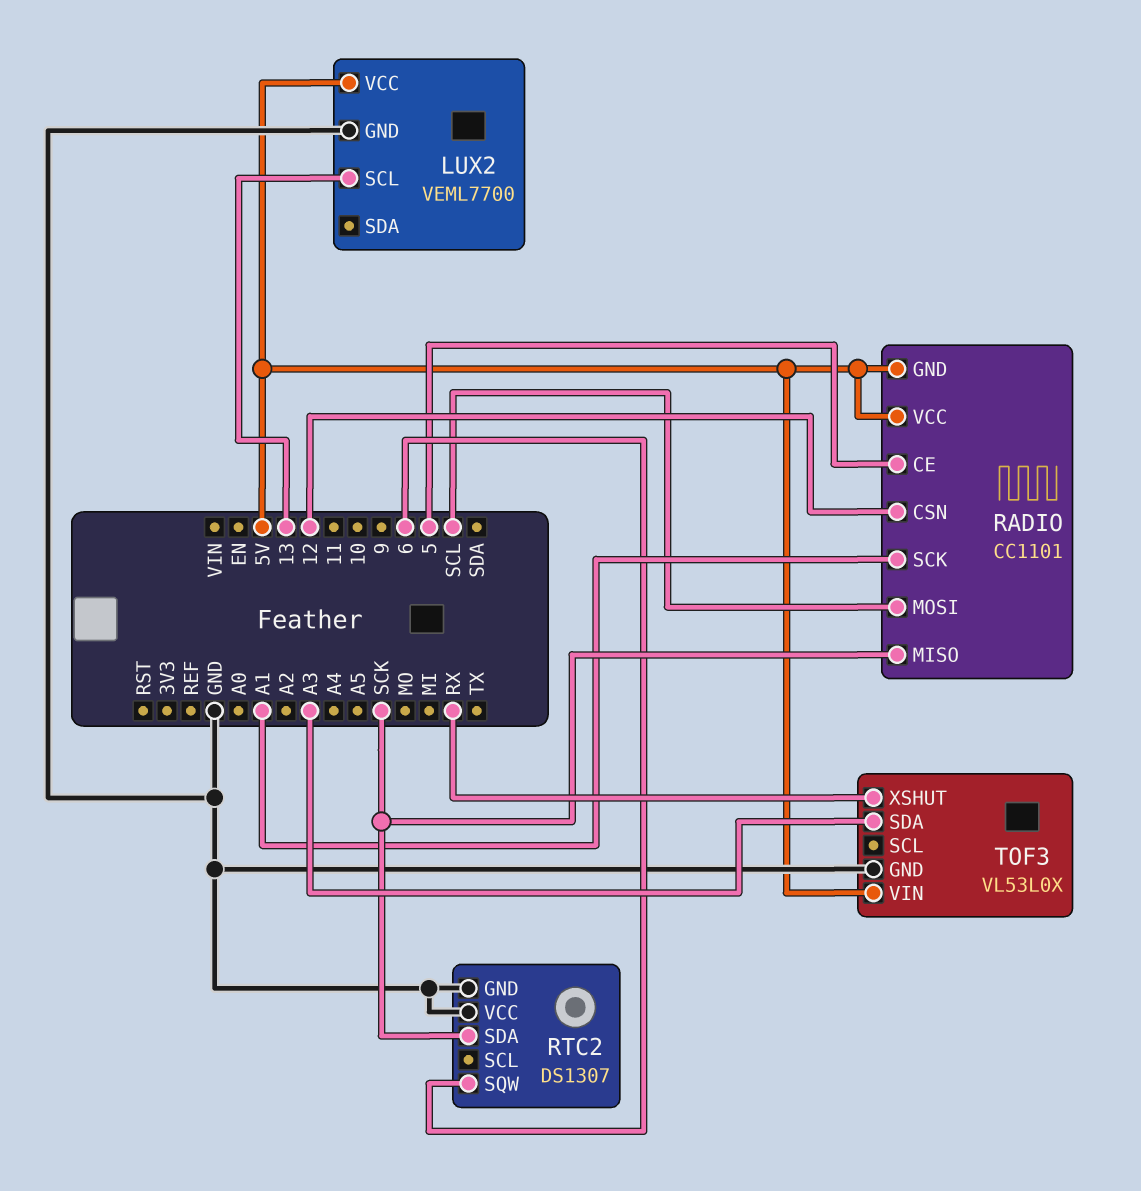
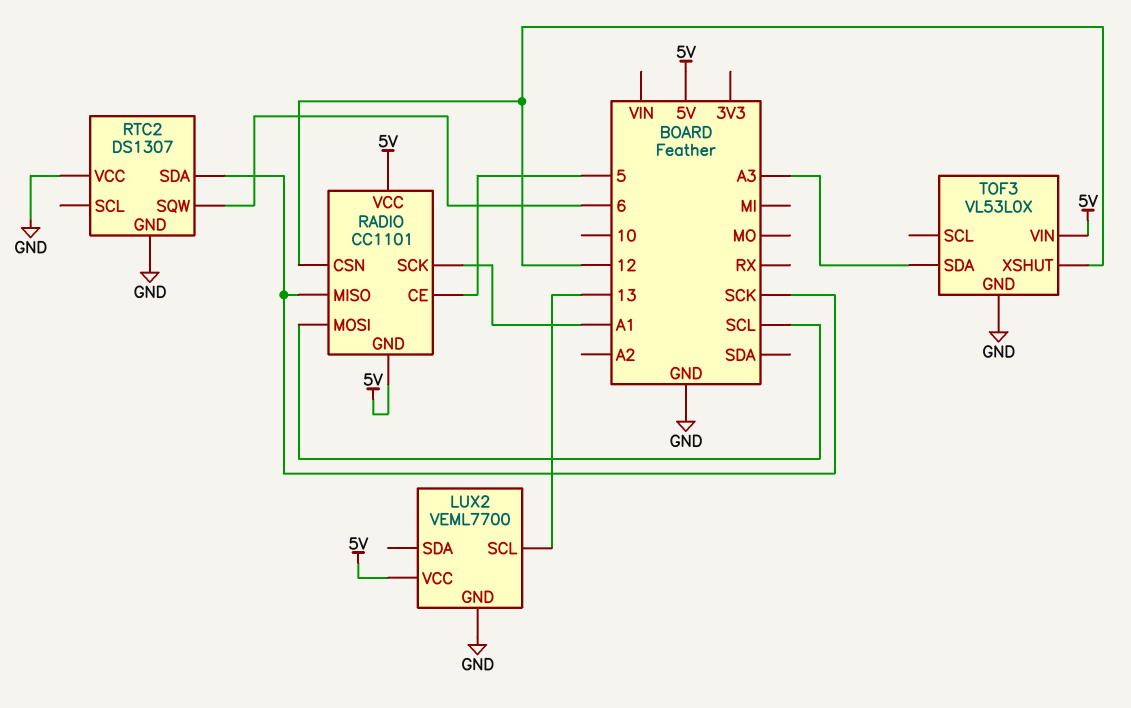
TOF3 pin XSHUT: RX -> 12

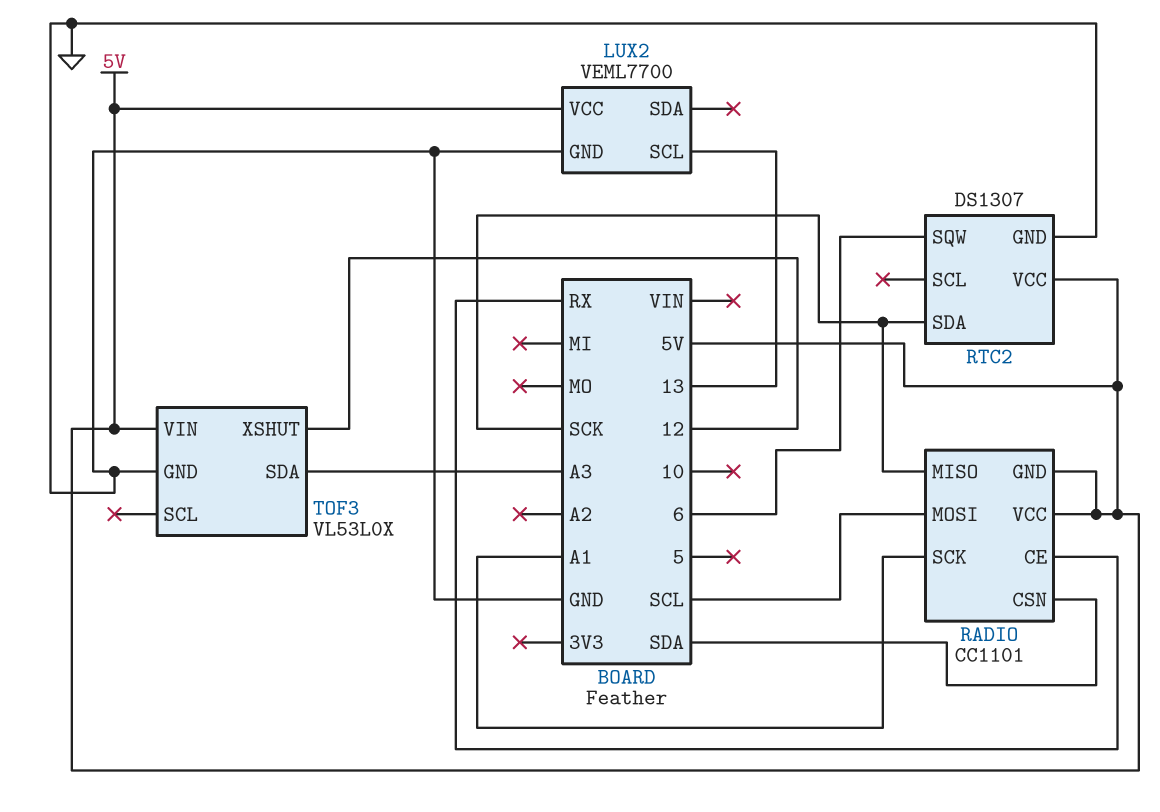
RADIO pin CE: 5 -> RX
RADIO pin CSN: 12 -> SDA
RTC2 pin VCC: GND -> 5V

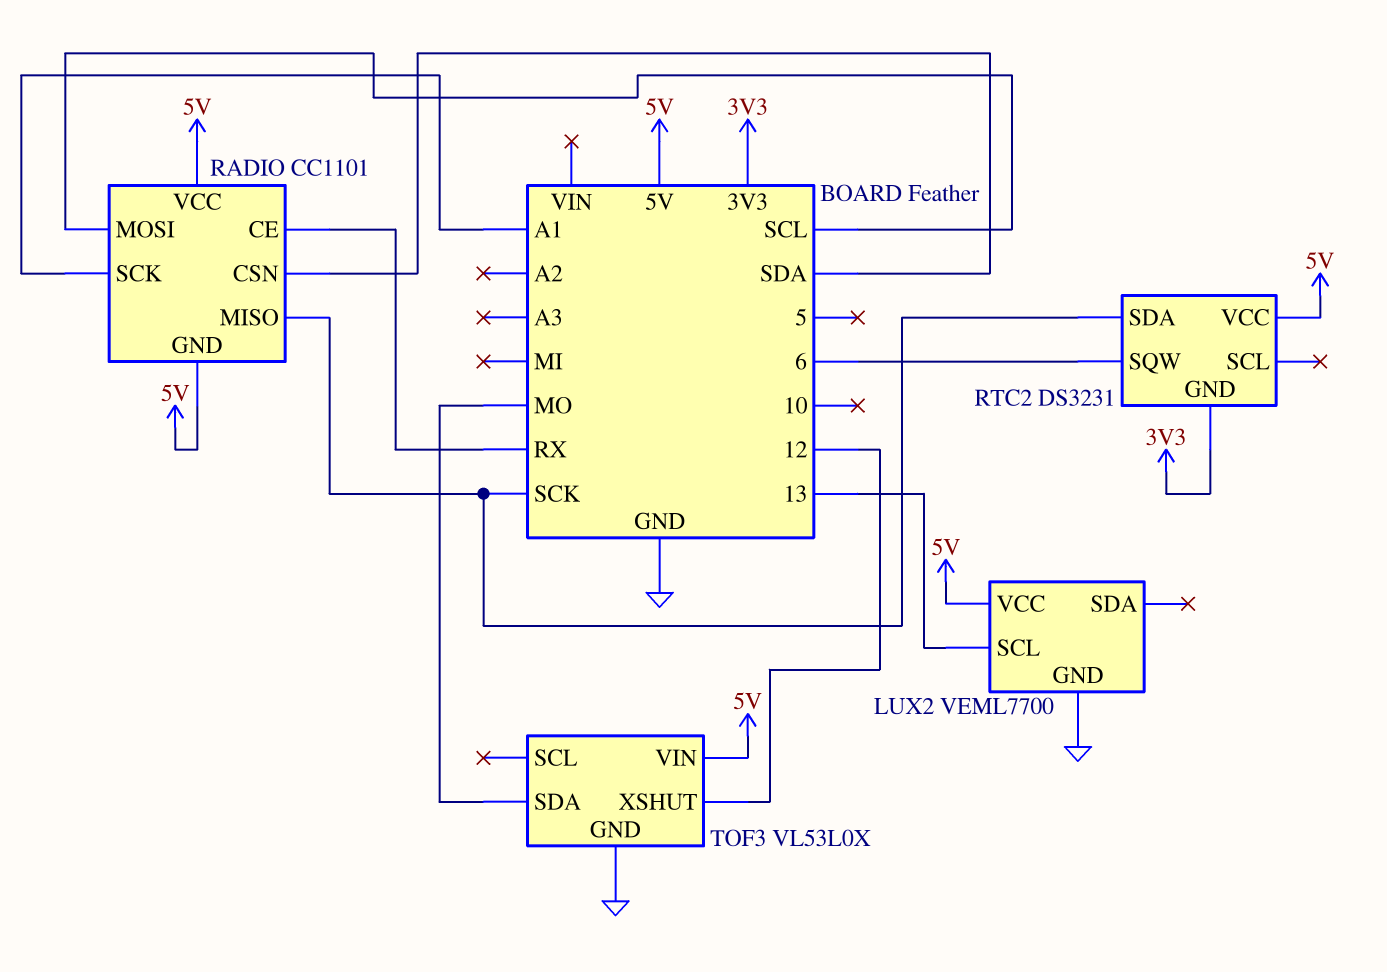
RTC2: DS1307 -> DS3231
RTC2 pin GND: GND -> 3V3
TOF3 pin SDA: A3 -> MO

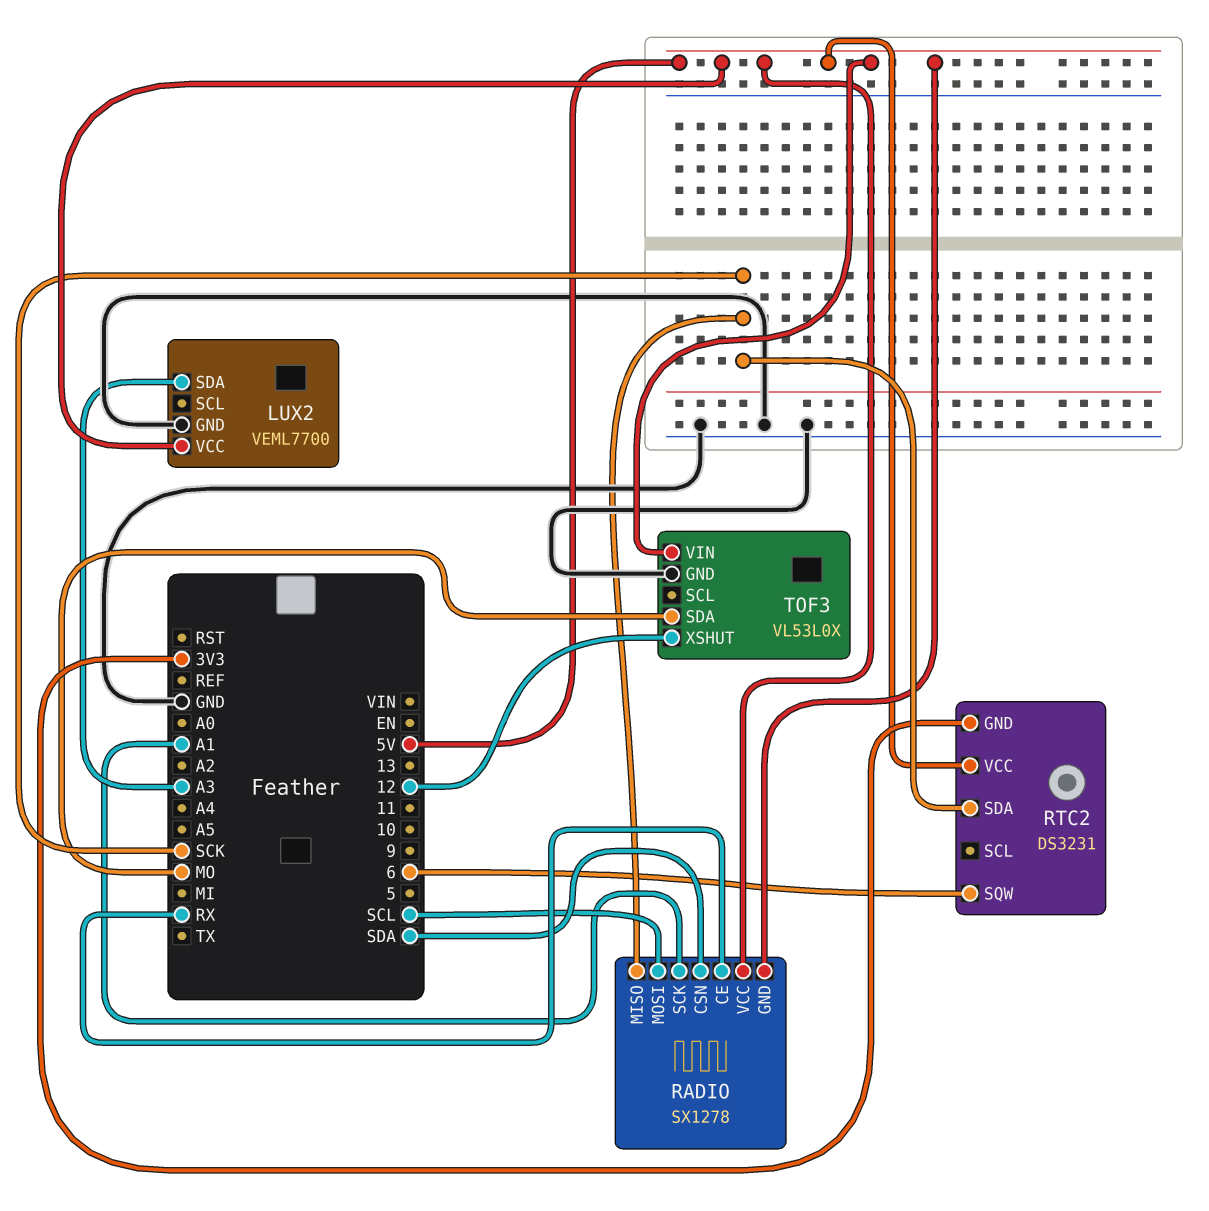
LUX2 pin SCL: 13 -> none
LUX2 pin SDA: none -> A3
RADIO: CC1101 -> SX1278

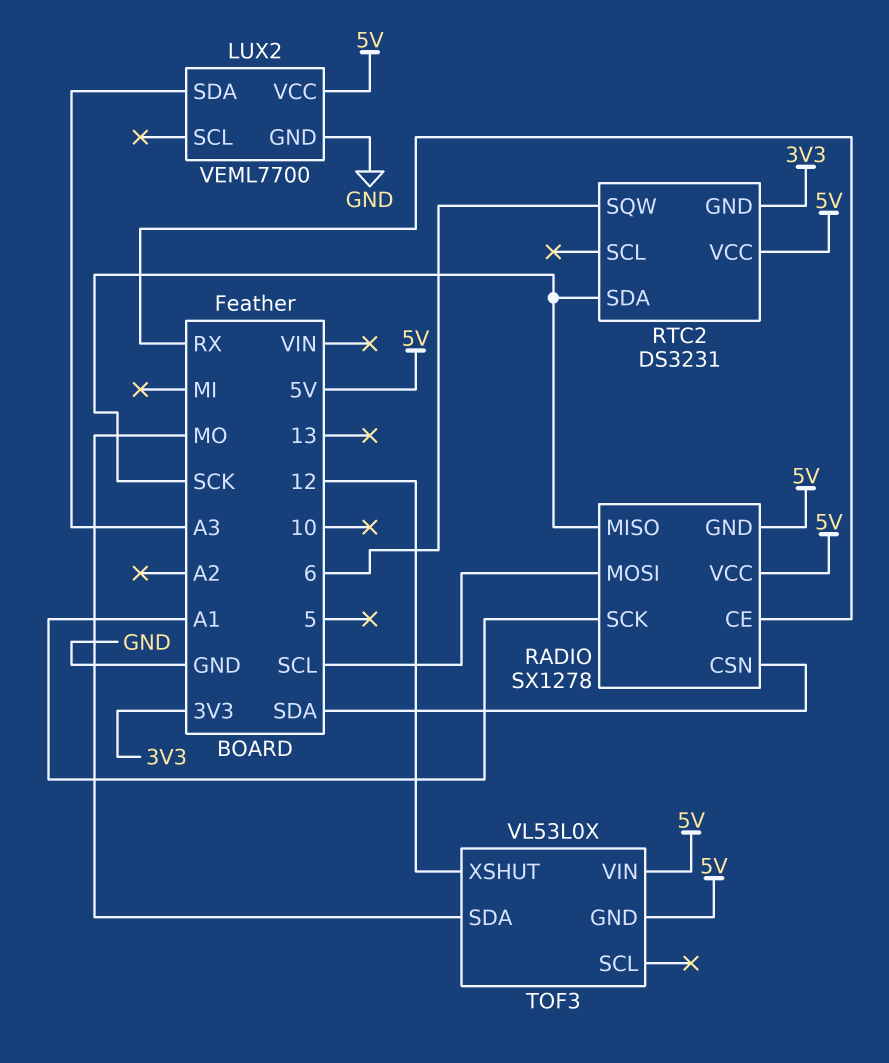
TOF3 pin GND: GND -> 5V

